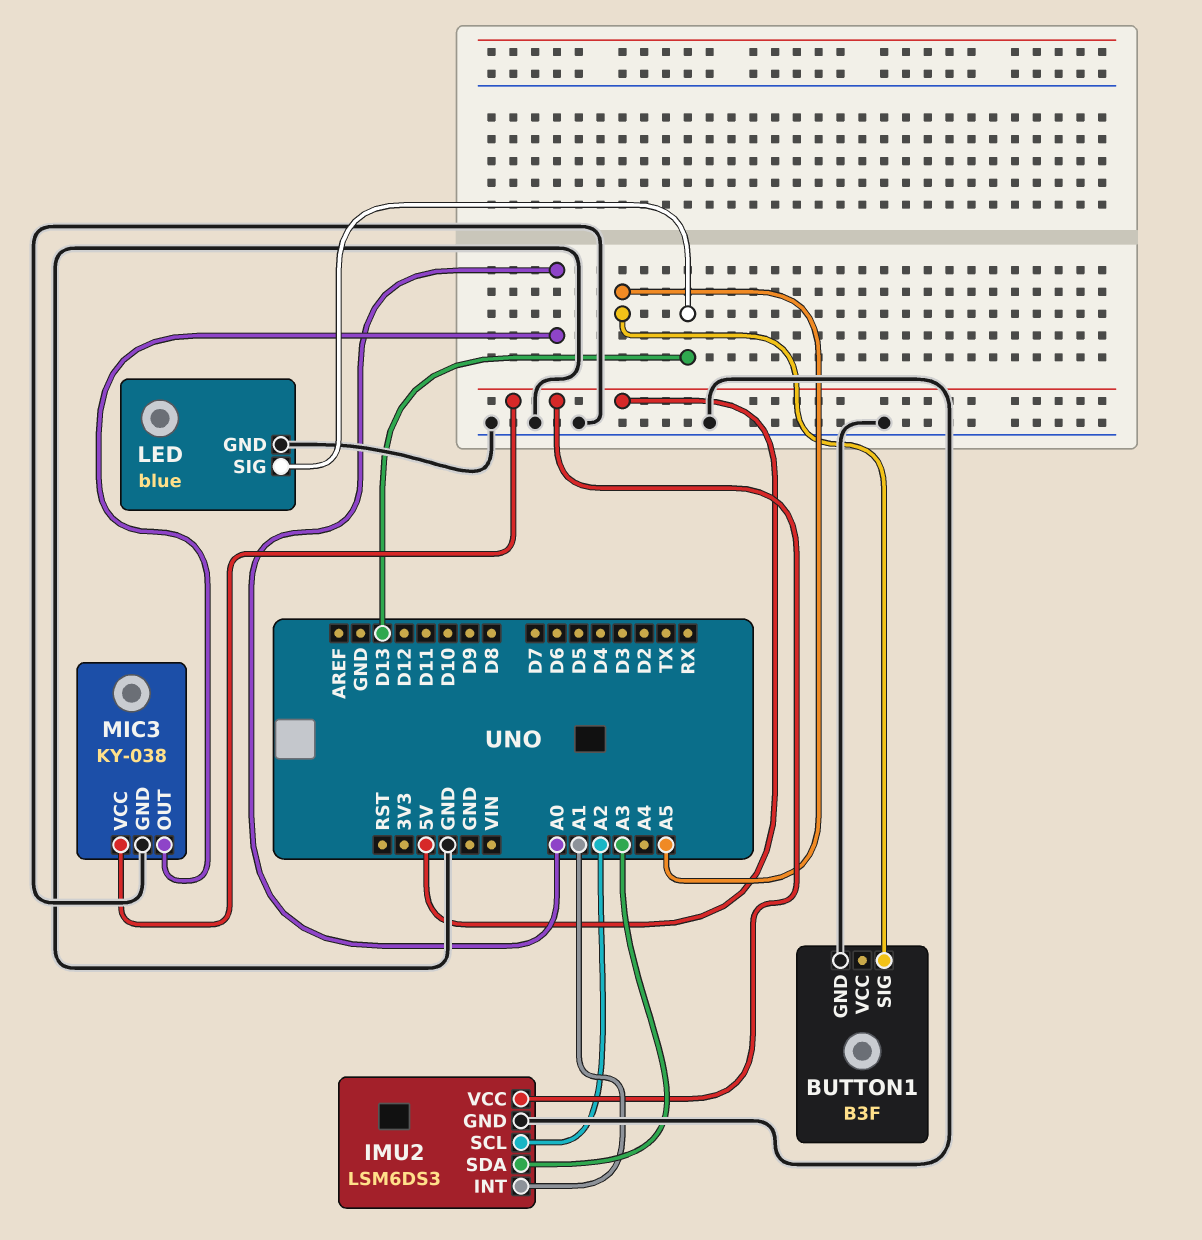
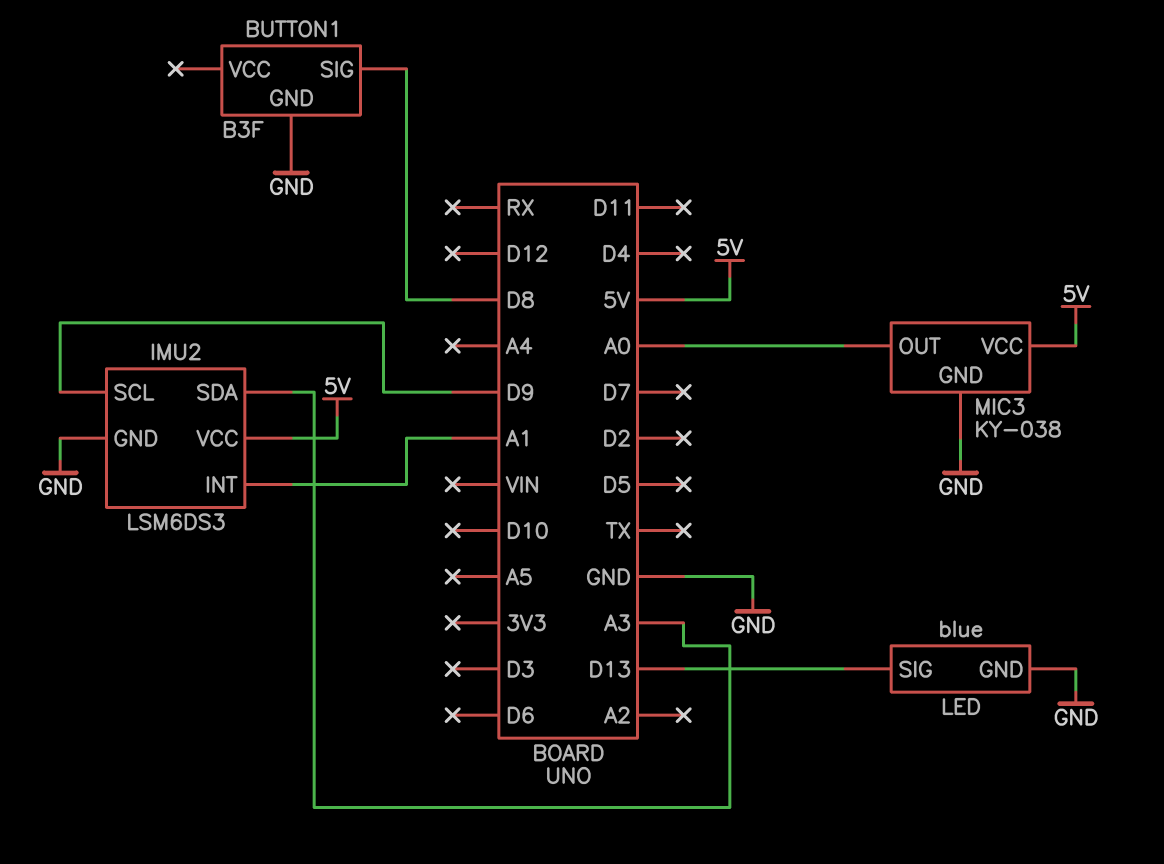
BUTTON1 pin SIG: A5 -> D8
IMU2 pin SCL: A2 -> D9

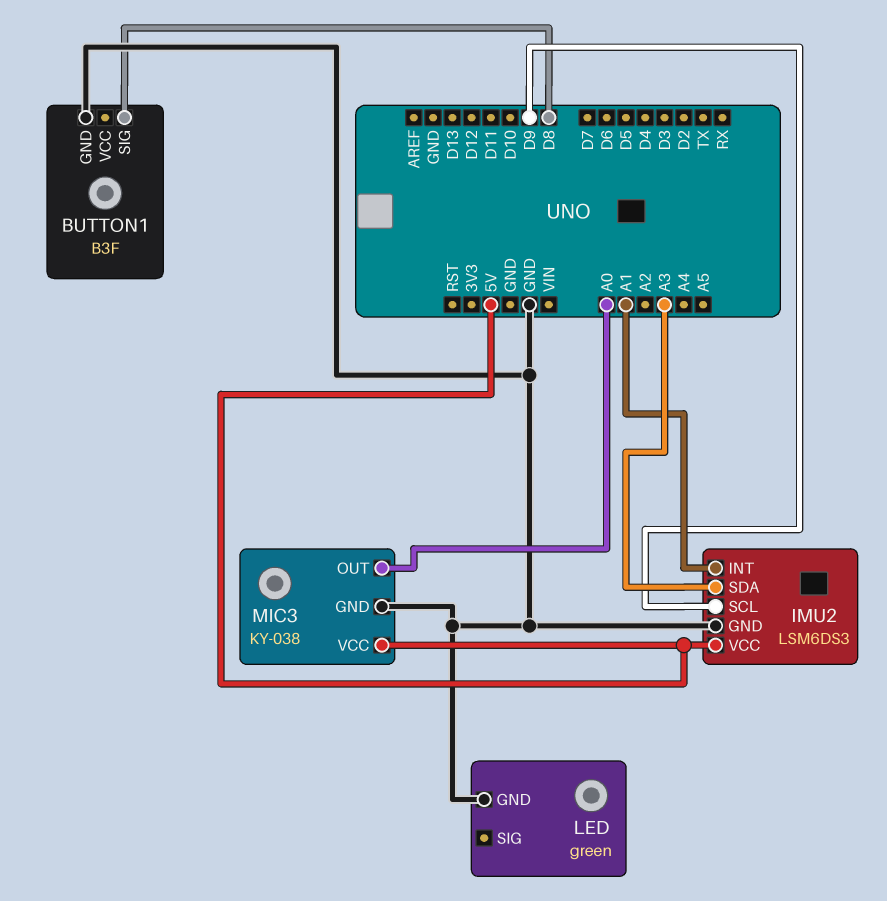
LED: blue -> green
LED pin SIG: D13 -> none

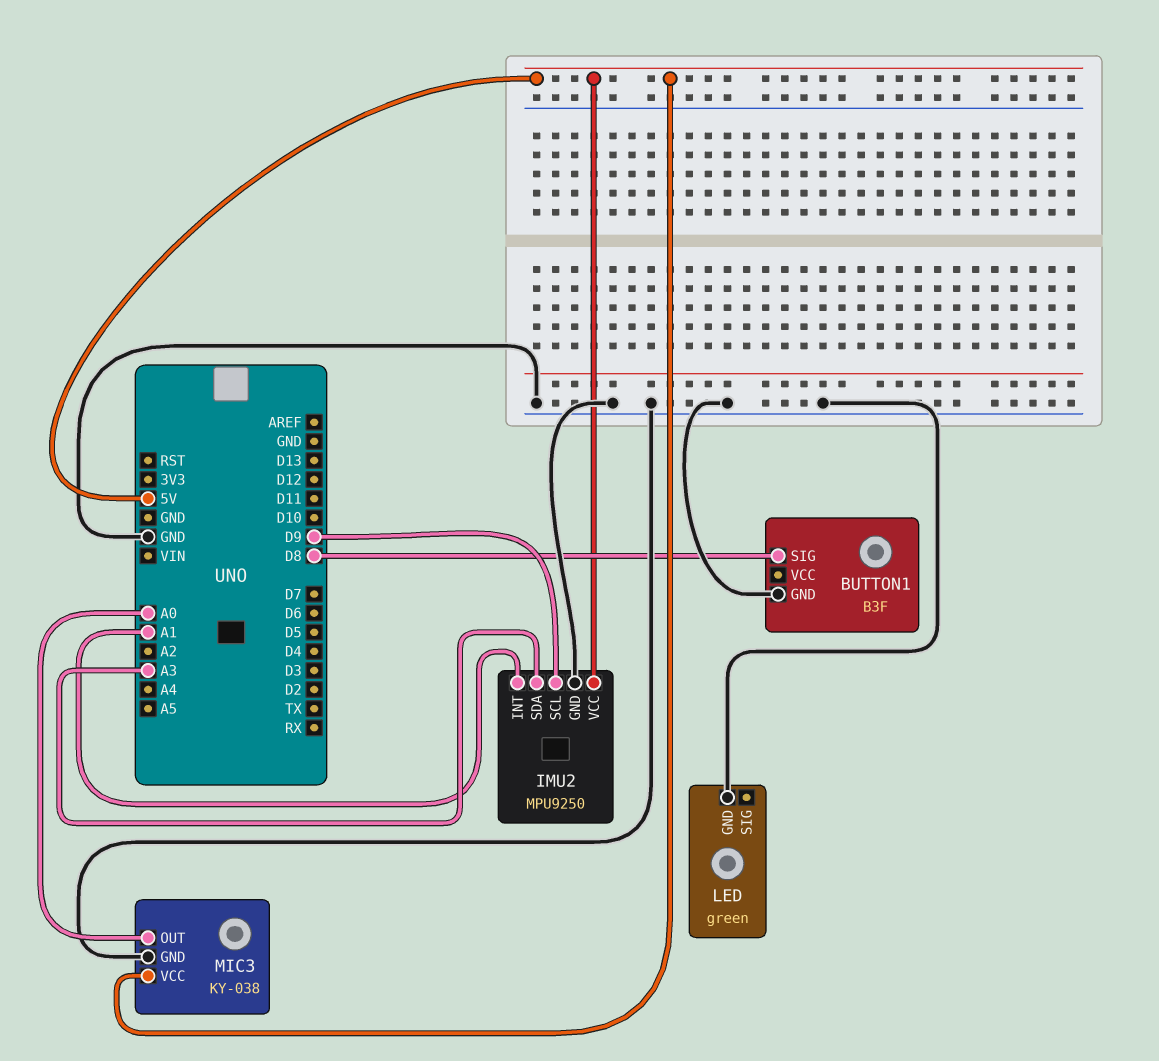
IMU2: LSM6DS3 -> MPU9250

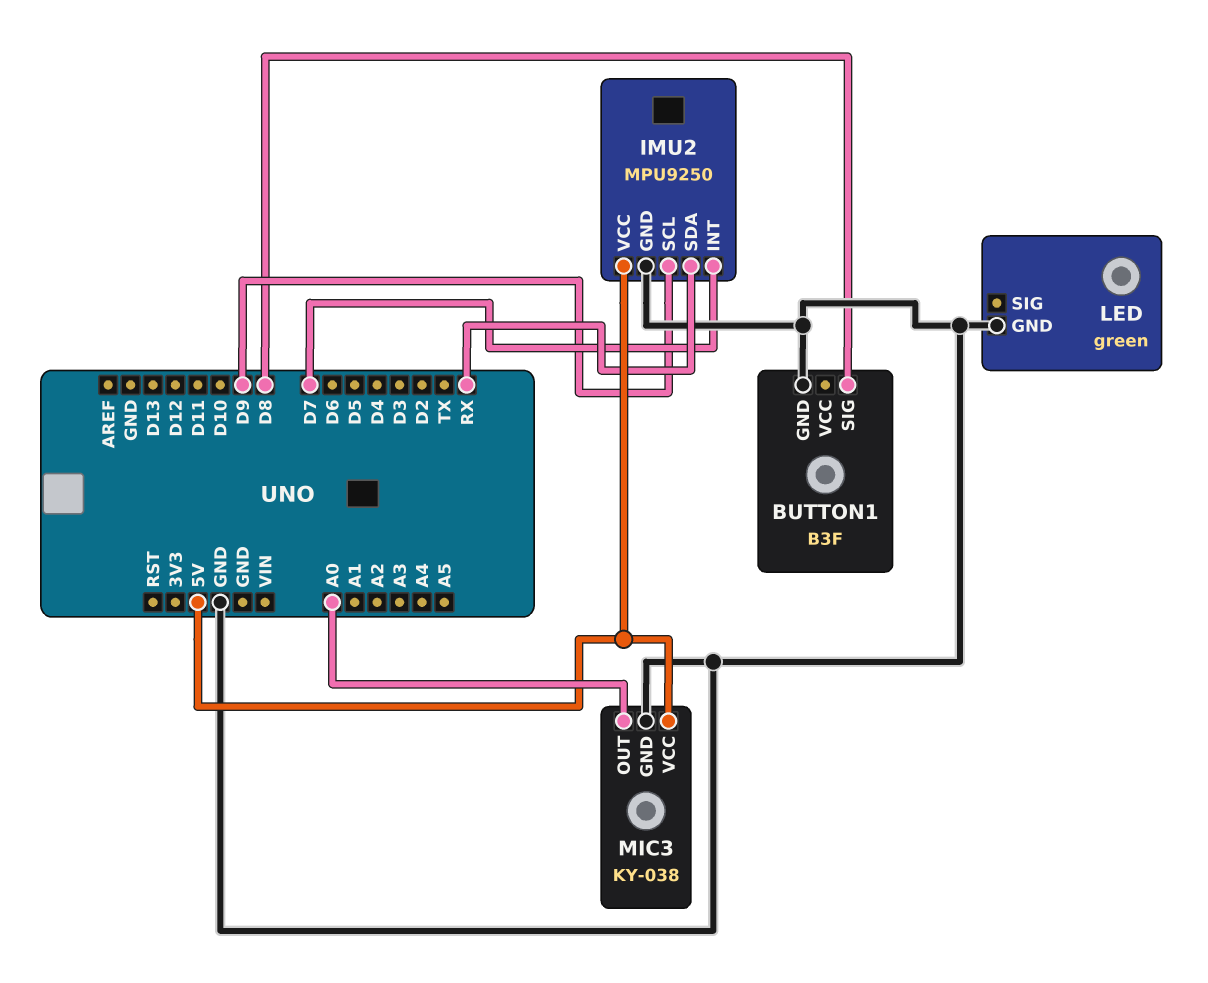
IMU2 pin INT: A1 -> D7
IMU2 pin SDA: A3 -> RX

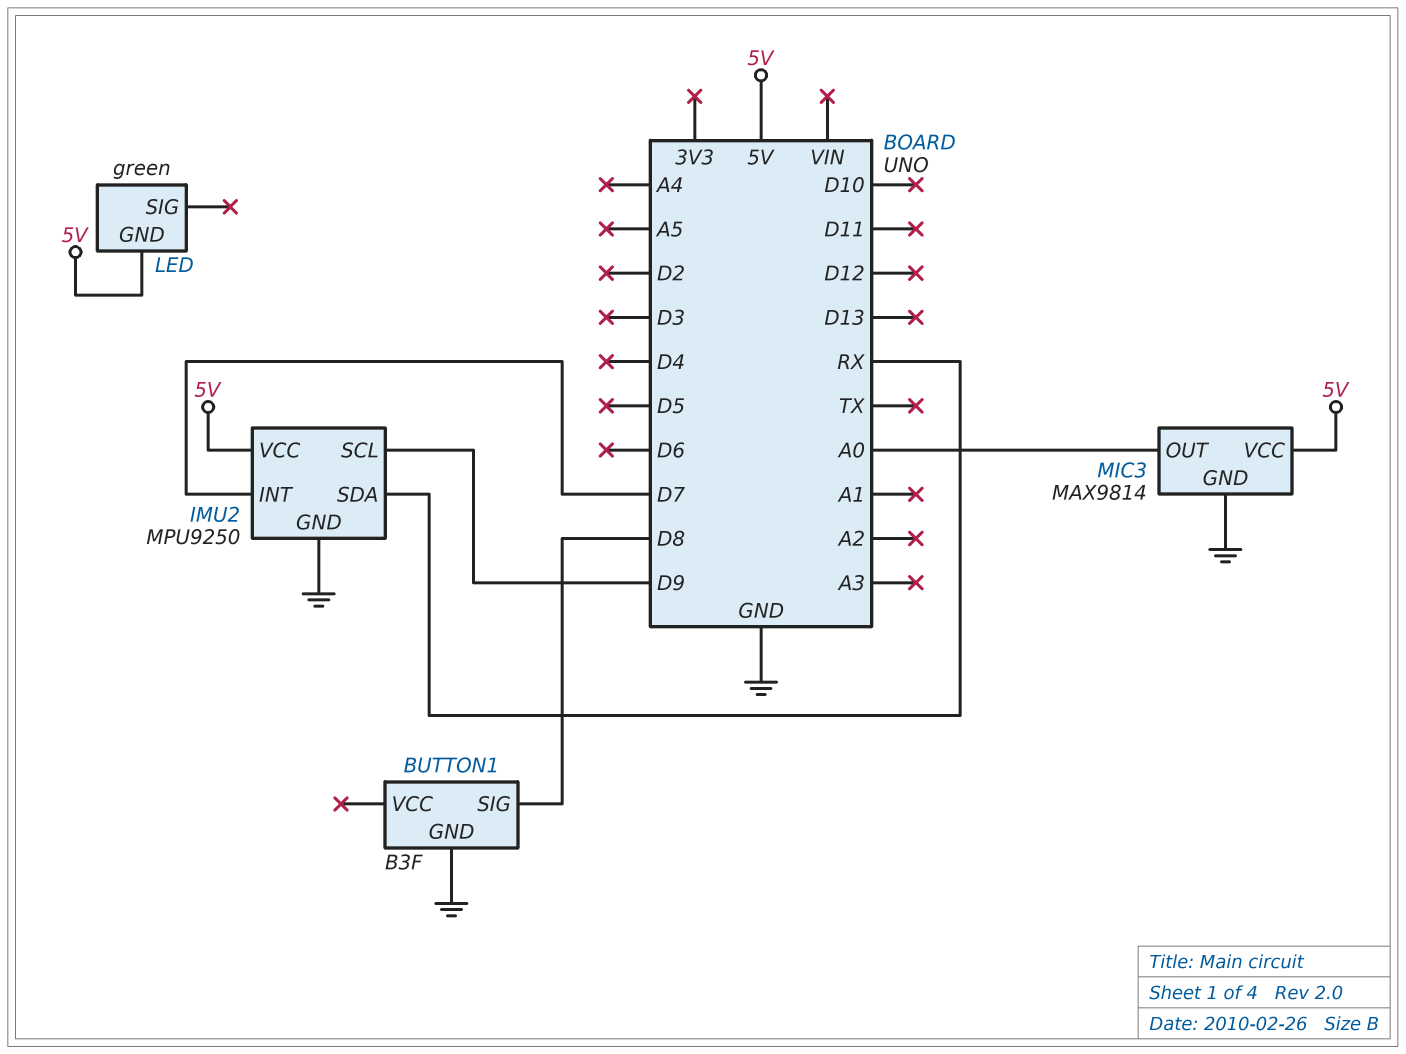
LED pin GND: GND -> 5V
MIC3: KY-038 -> MAX9814

